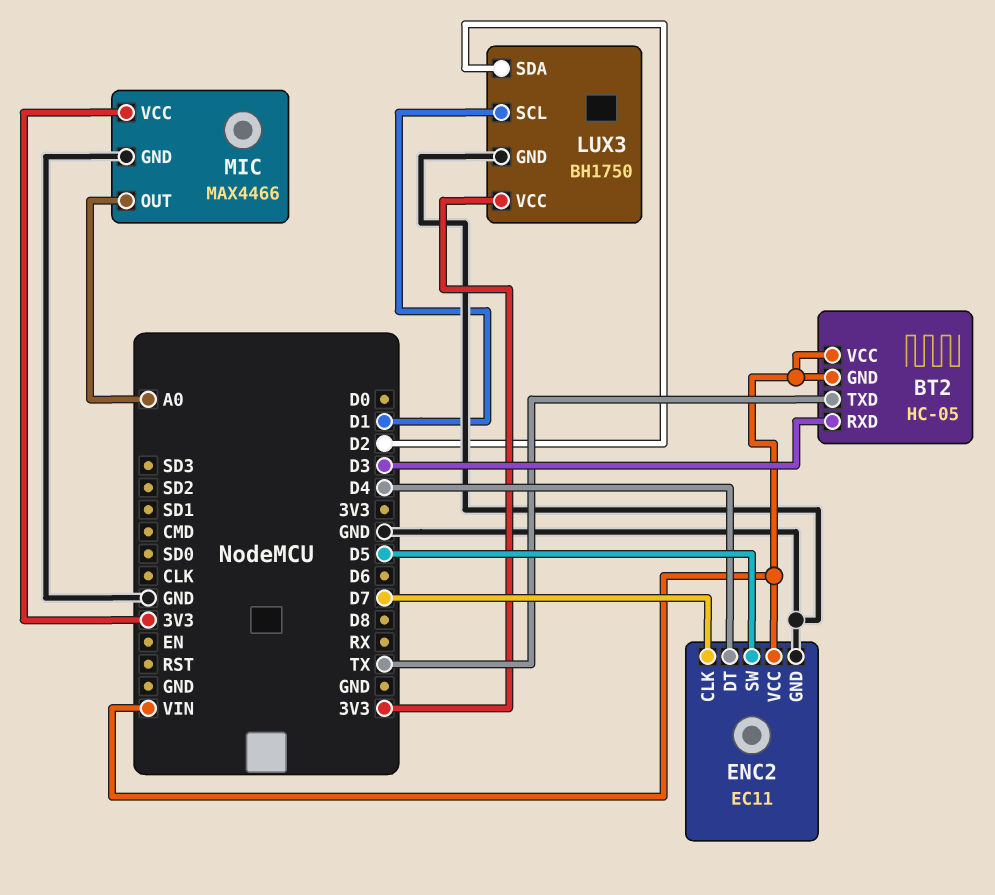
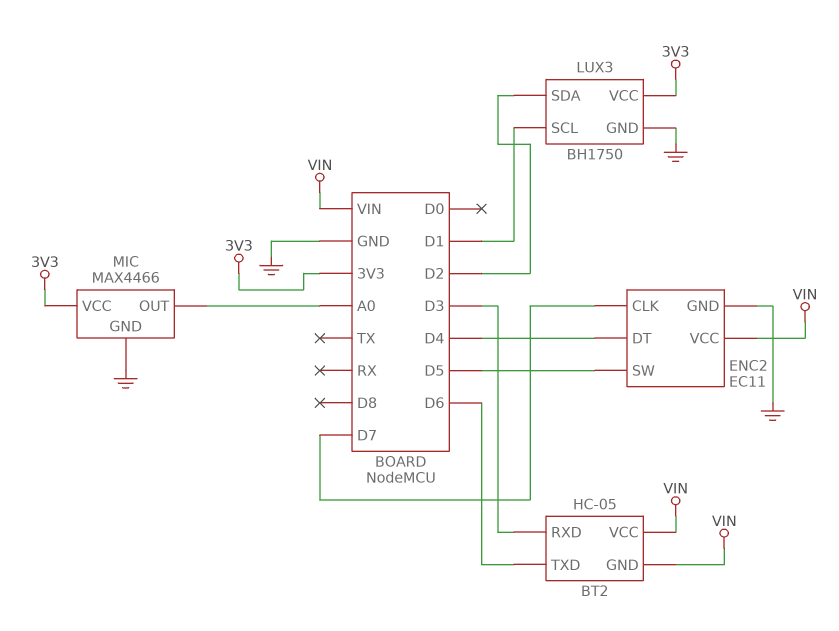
BT2 pin TXD: TX -> D6

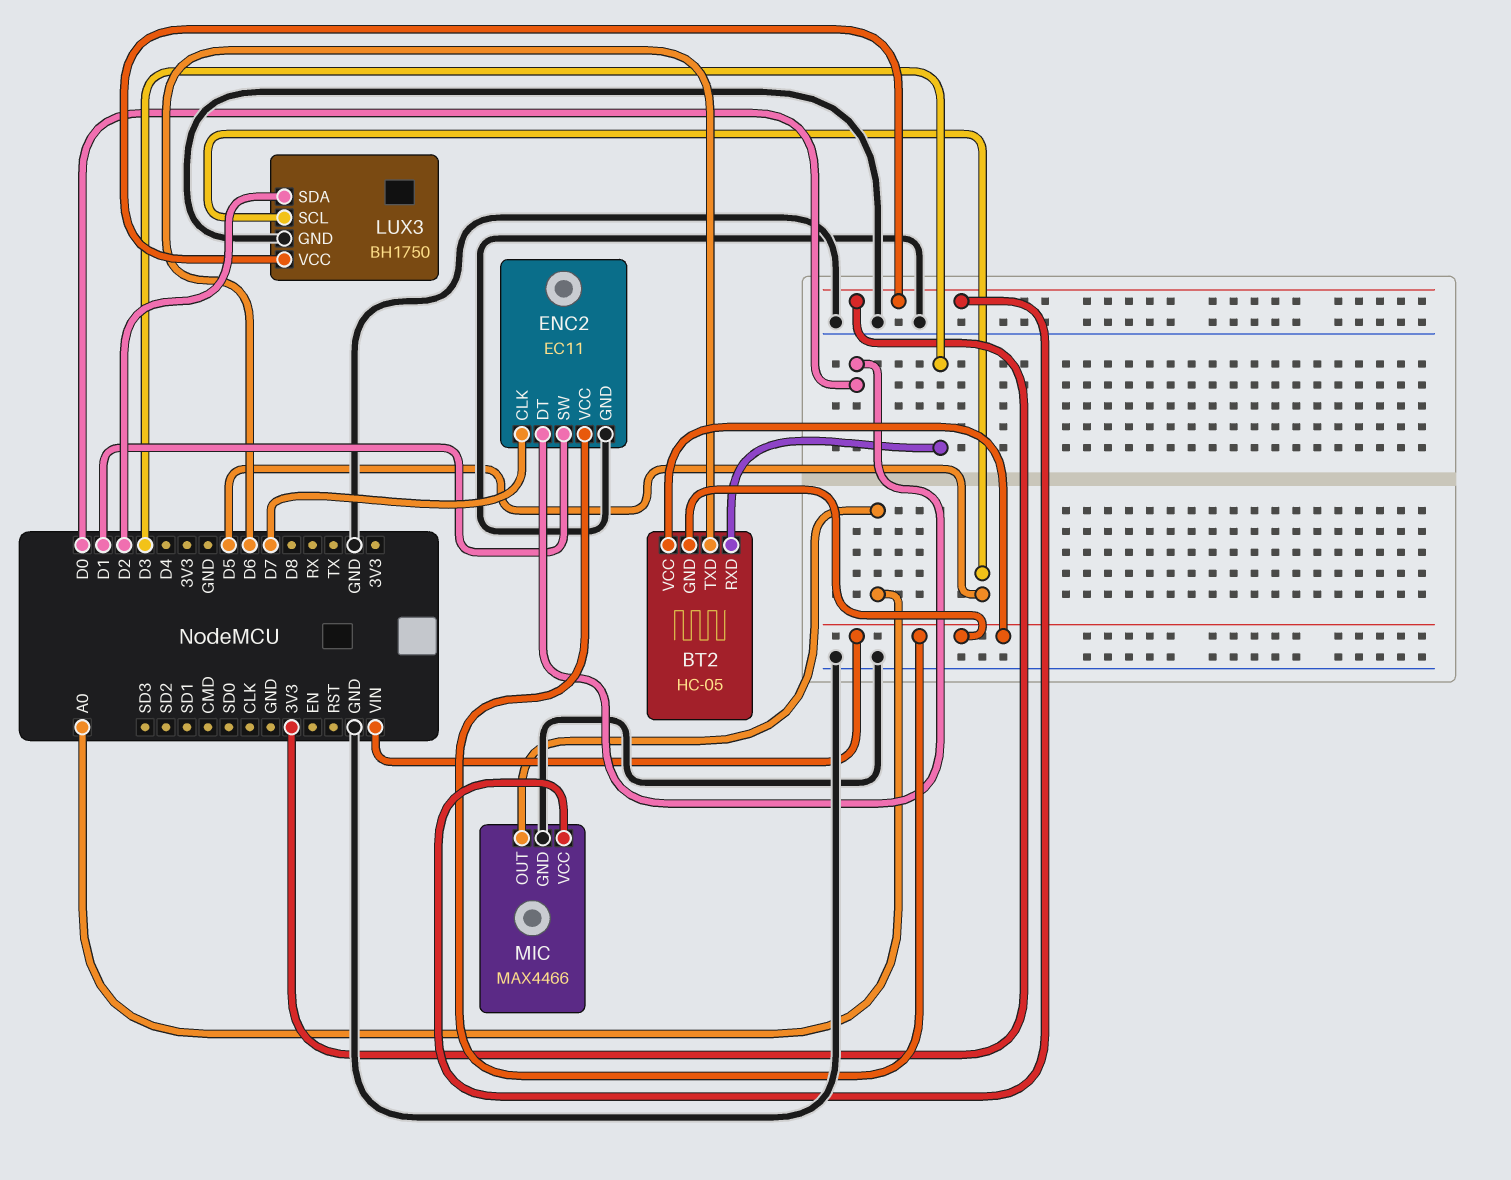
ENC2 pin DT: D4 -> D0
ENC2 pin SW: D5 -> D1
LUX3 pin SCL: D1 -> D5

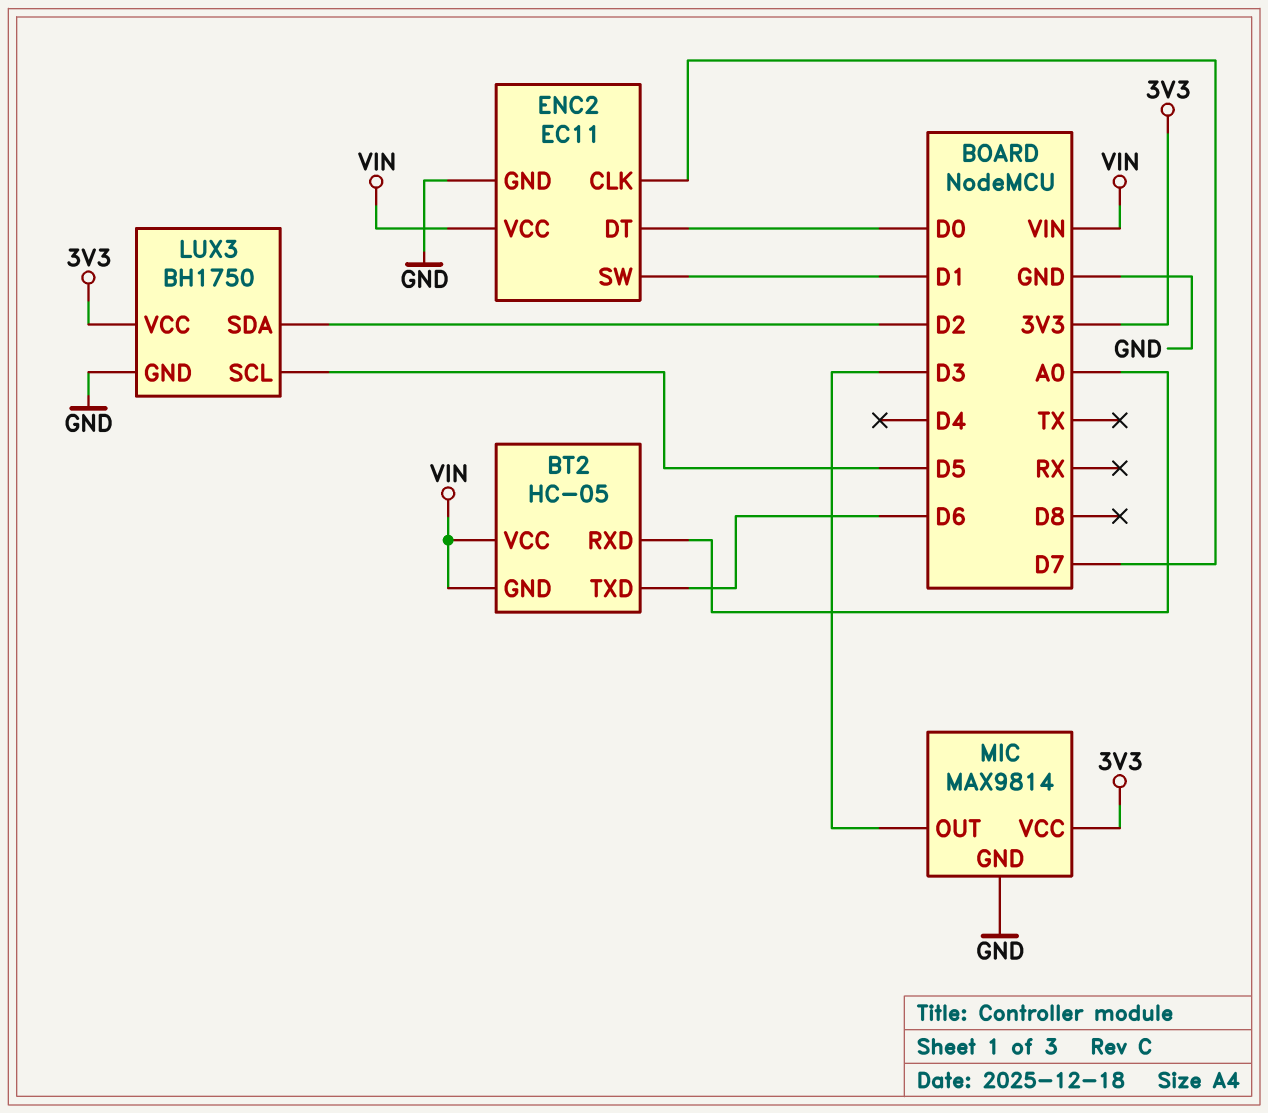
BT2 pin RXD: D3 -> A0
MIC: MAX4466 -> MAX9814
MIC pin OUT: A0 -> D3

